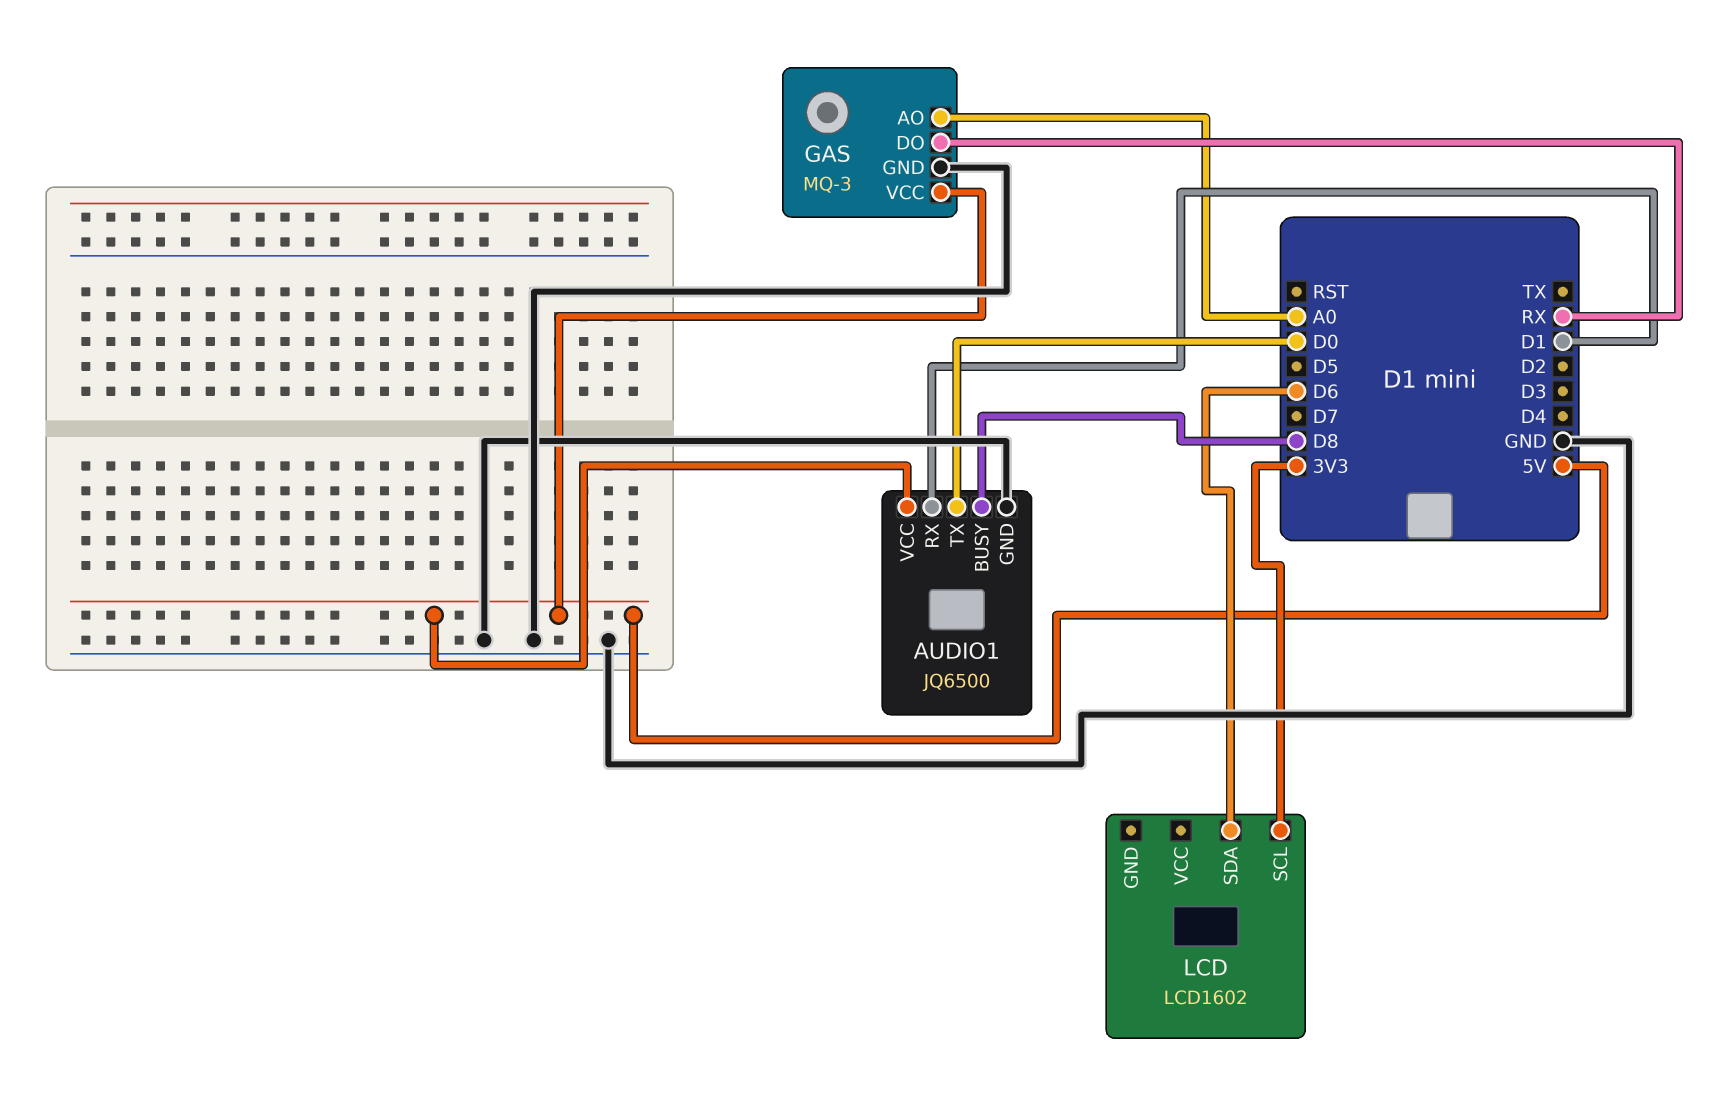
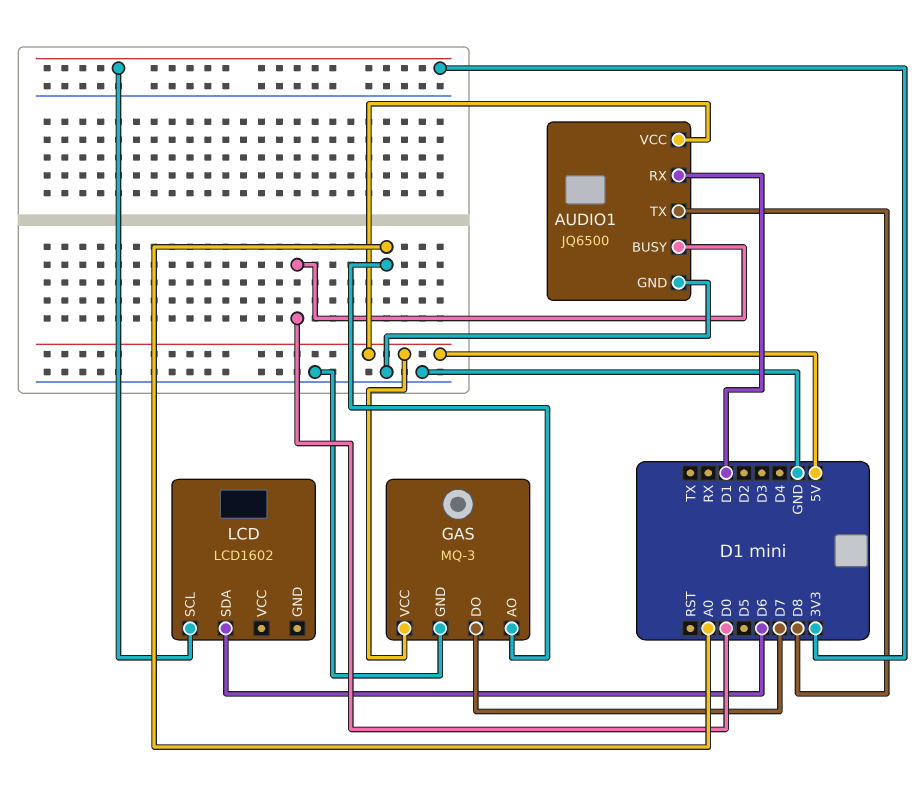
AUDIO1 pin BUSY: D8 -> D0
AUDIO1 pin TX: D0 -> D8
GAS pin DO: RX -> D7

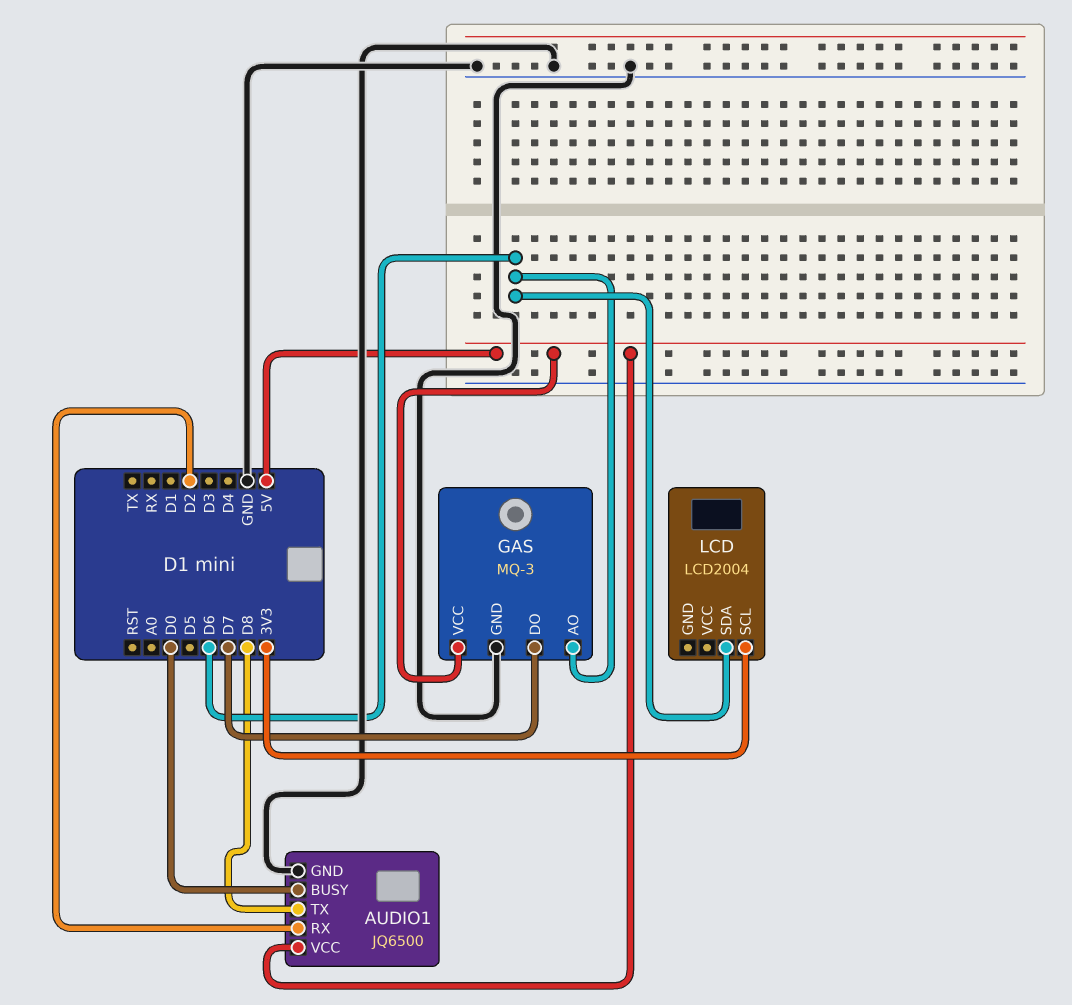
AUDIO1 pin RX: D1 -> D2
GAS pin AO: A0 -> D6
LCD: LCD1602 -> LCD2004

